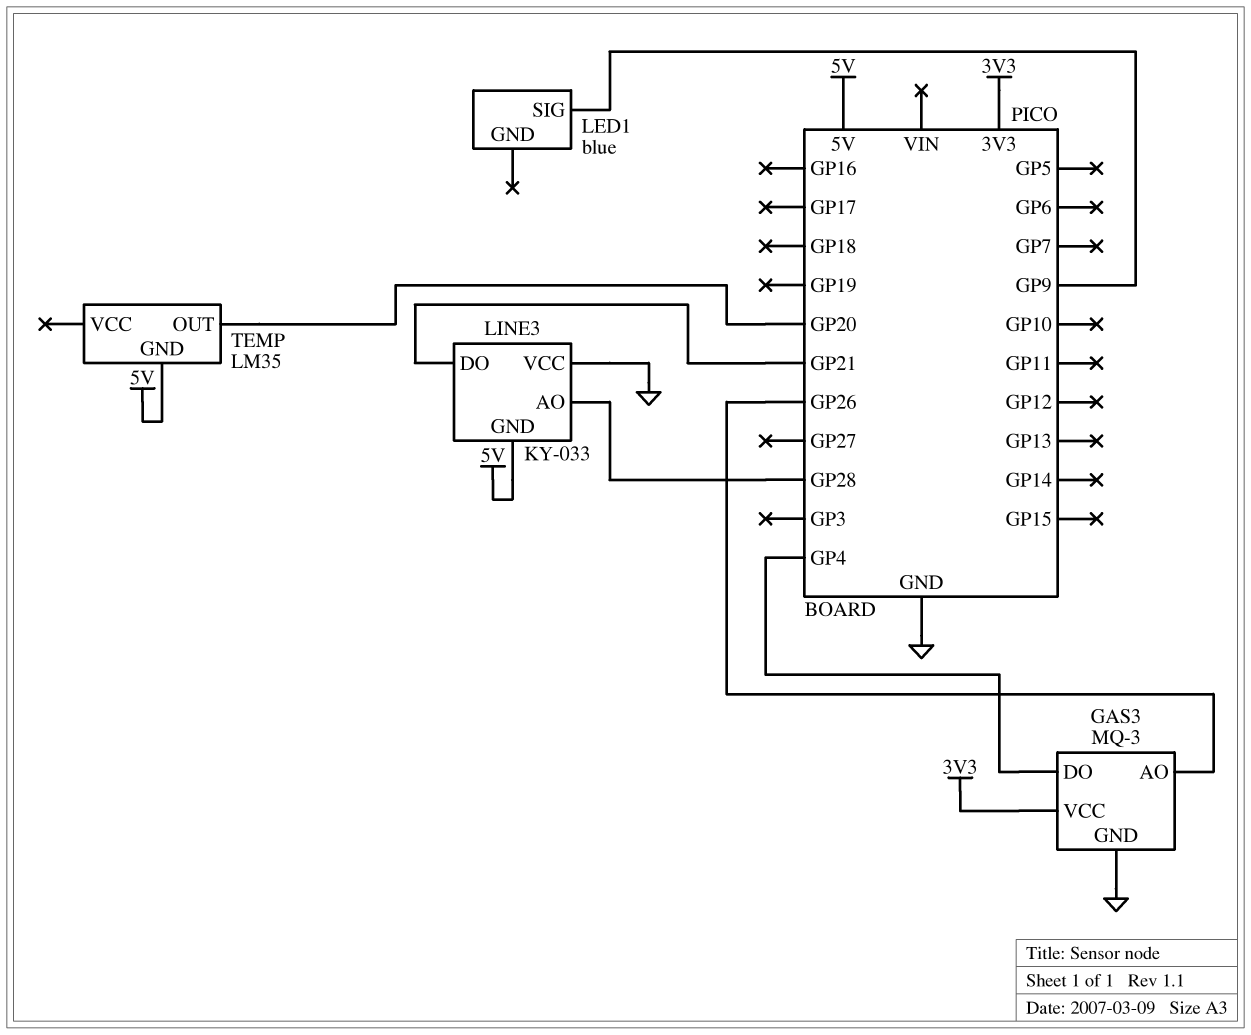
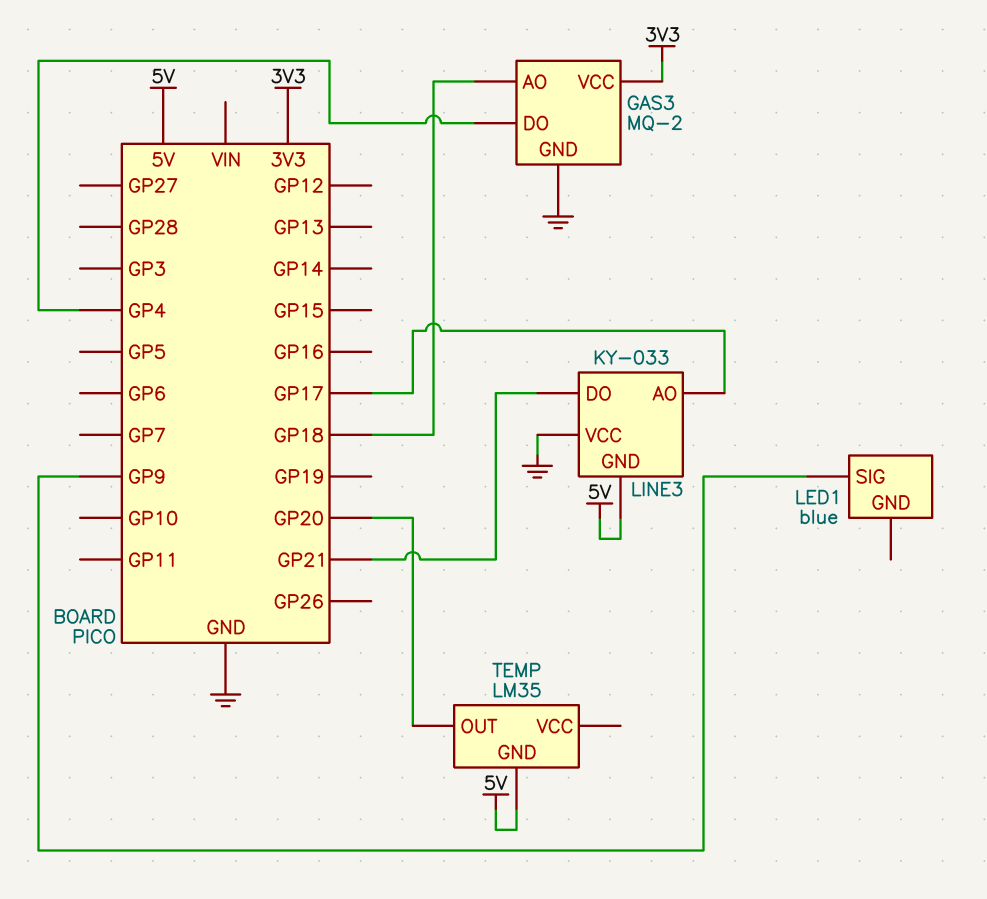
GAS3: MQ-3 -> MQ-2
GAS3 pin AO: GP26 -> GP18
LINE3 pin AO: GP28 -> GP17

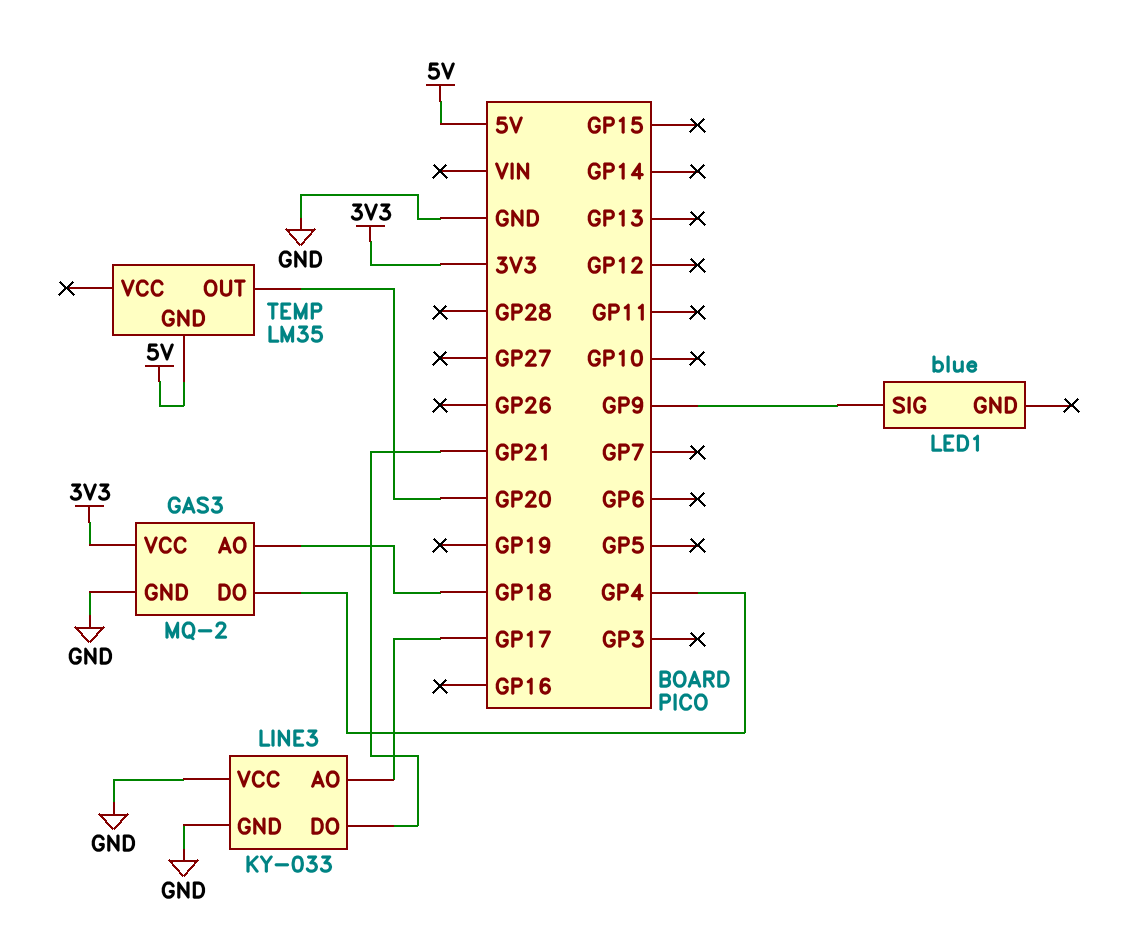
LINE3 pin GND: 5V -> GND

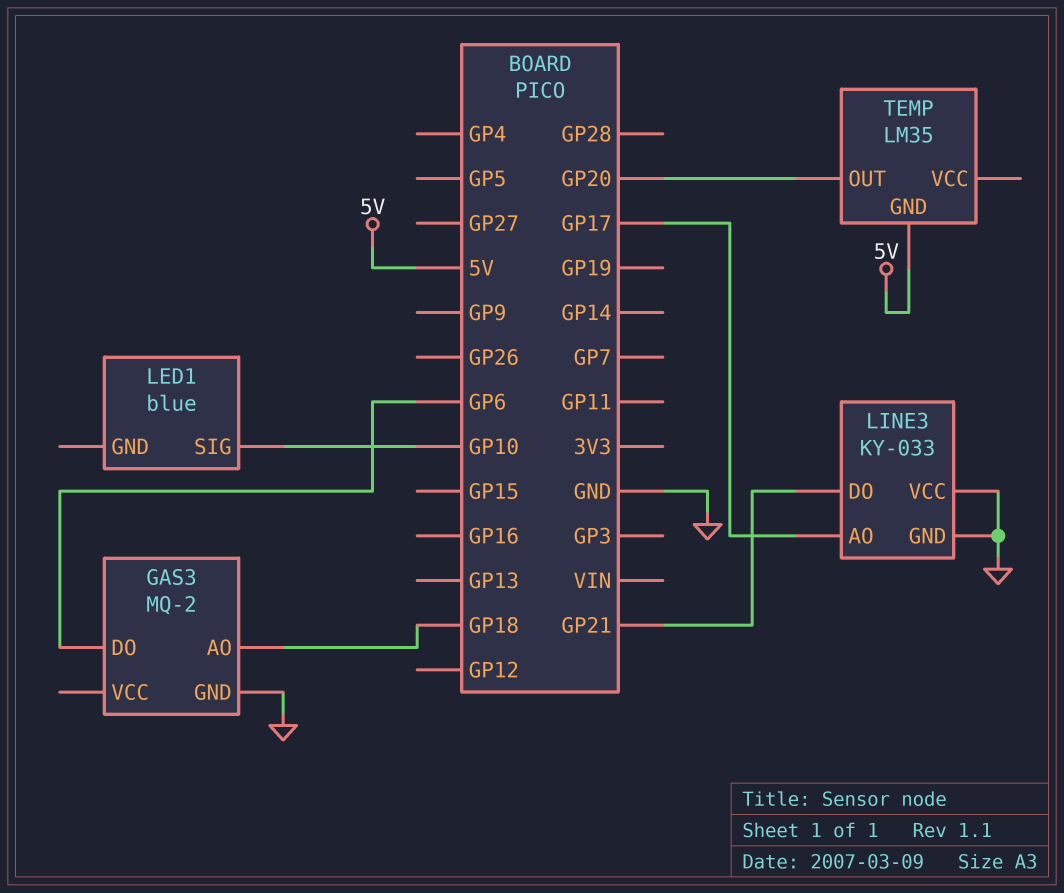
GAS3 pin DO: GP4 -> GP6
GAS3 pin VCC: 3V3 -> none
LED1 pin SIG: GP9 -> GP10

